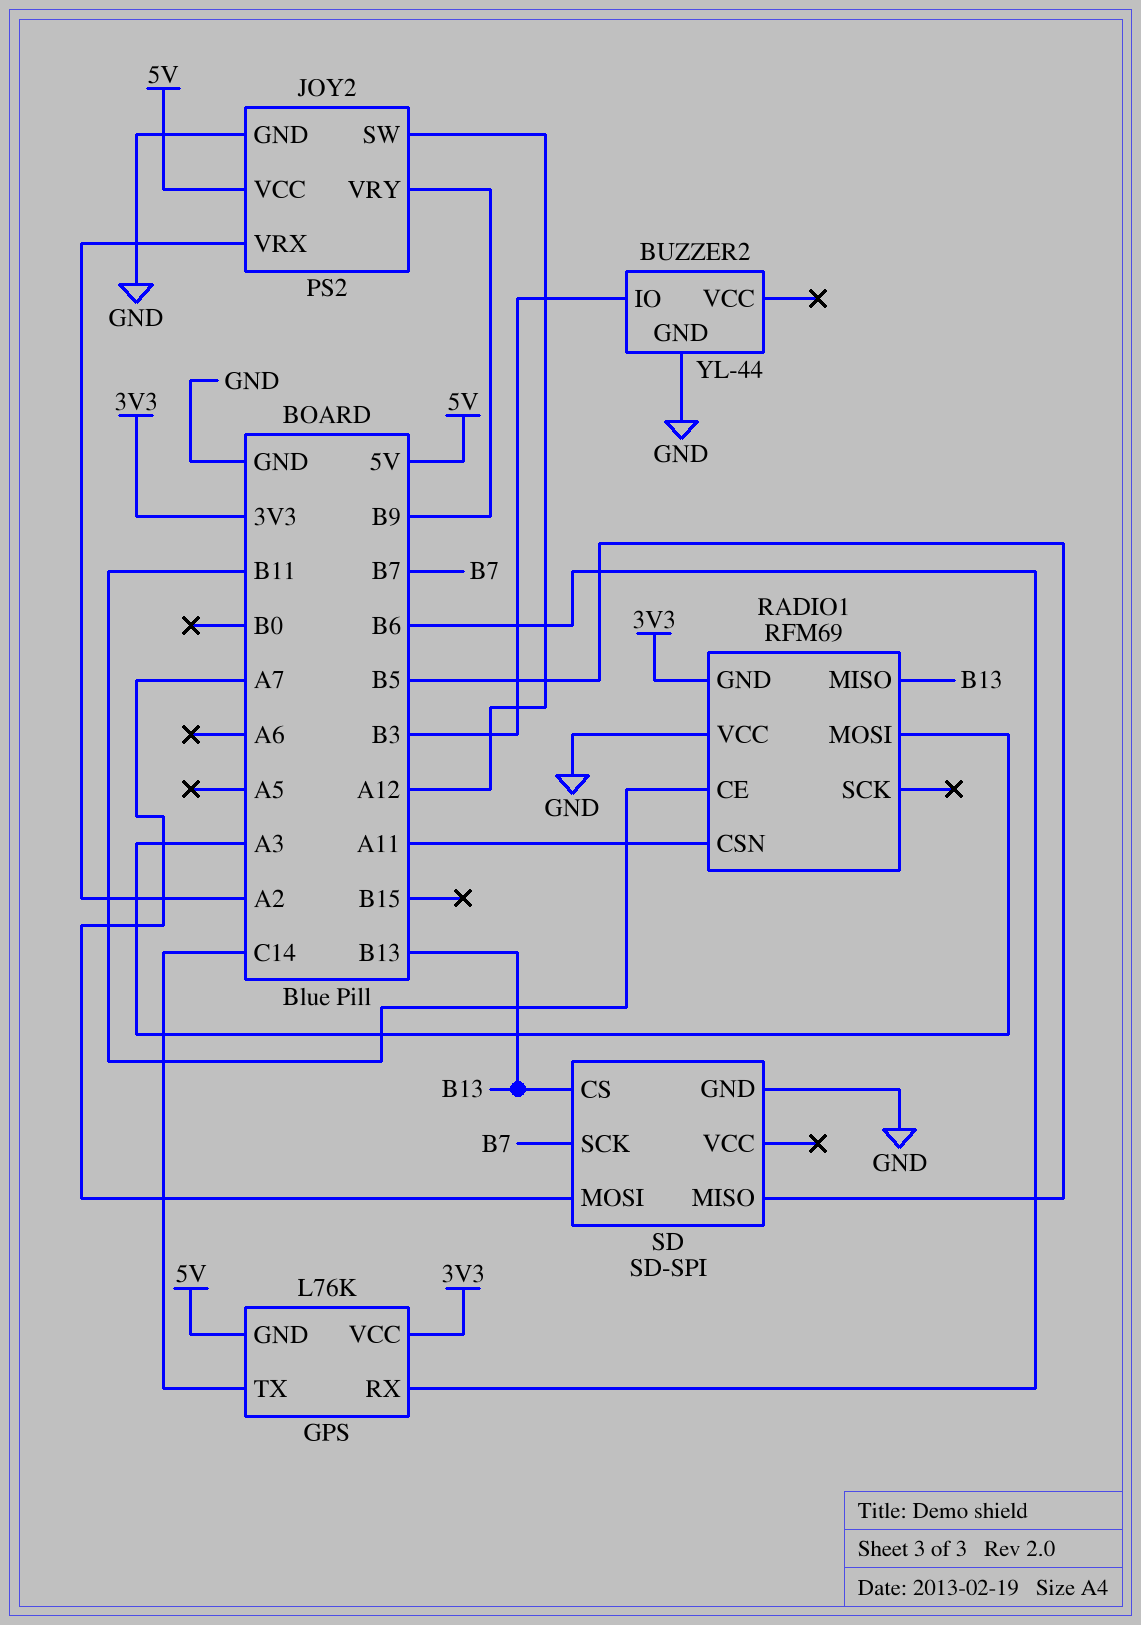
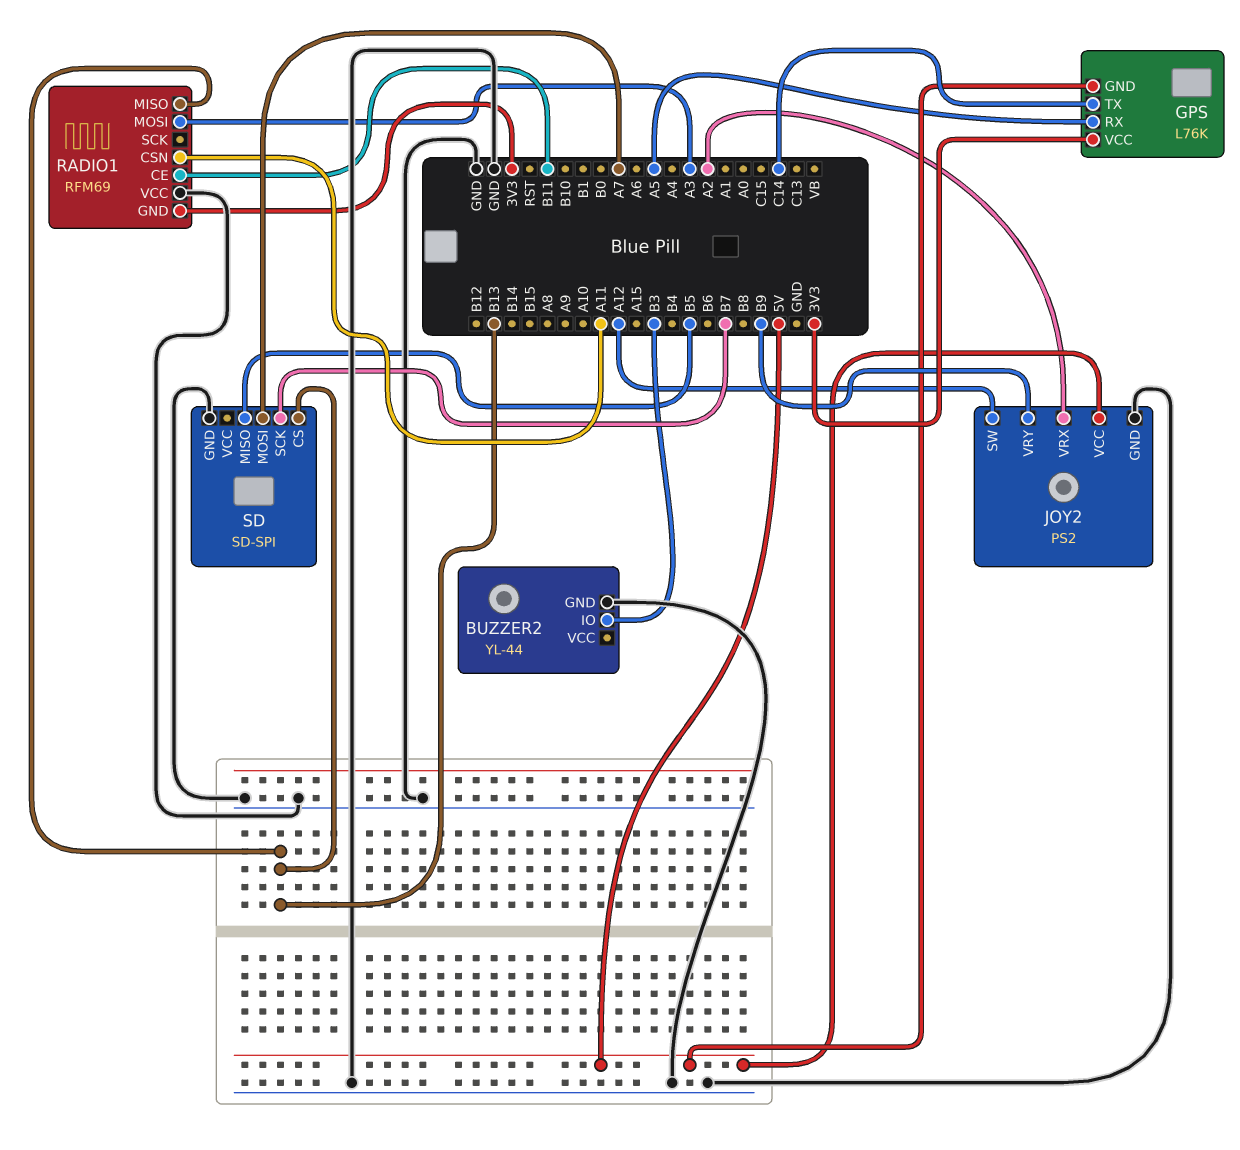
GPS pin RX: B6 -> A5

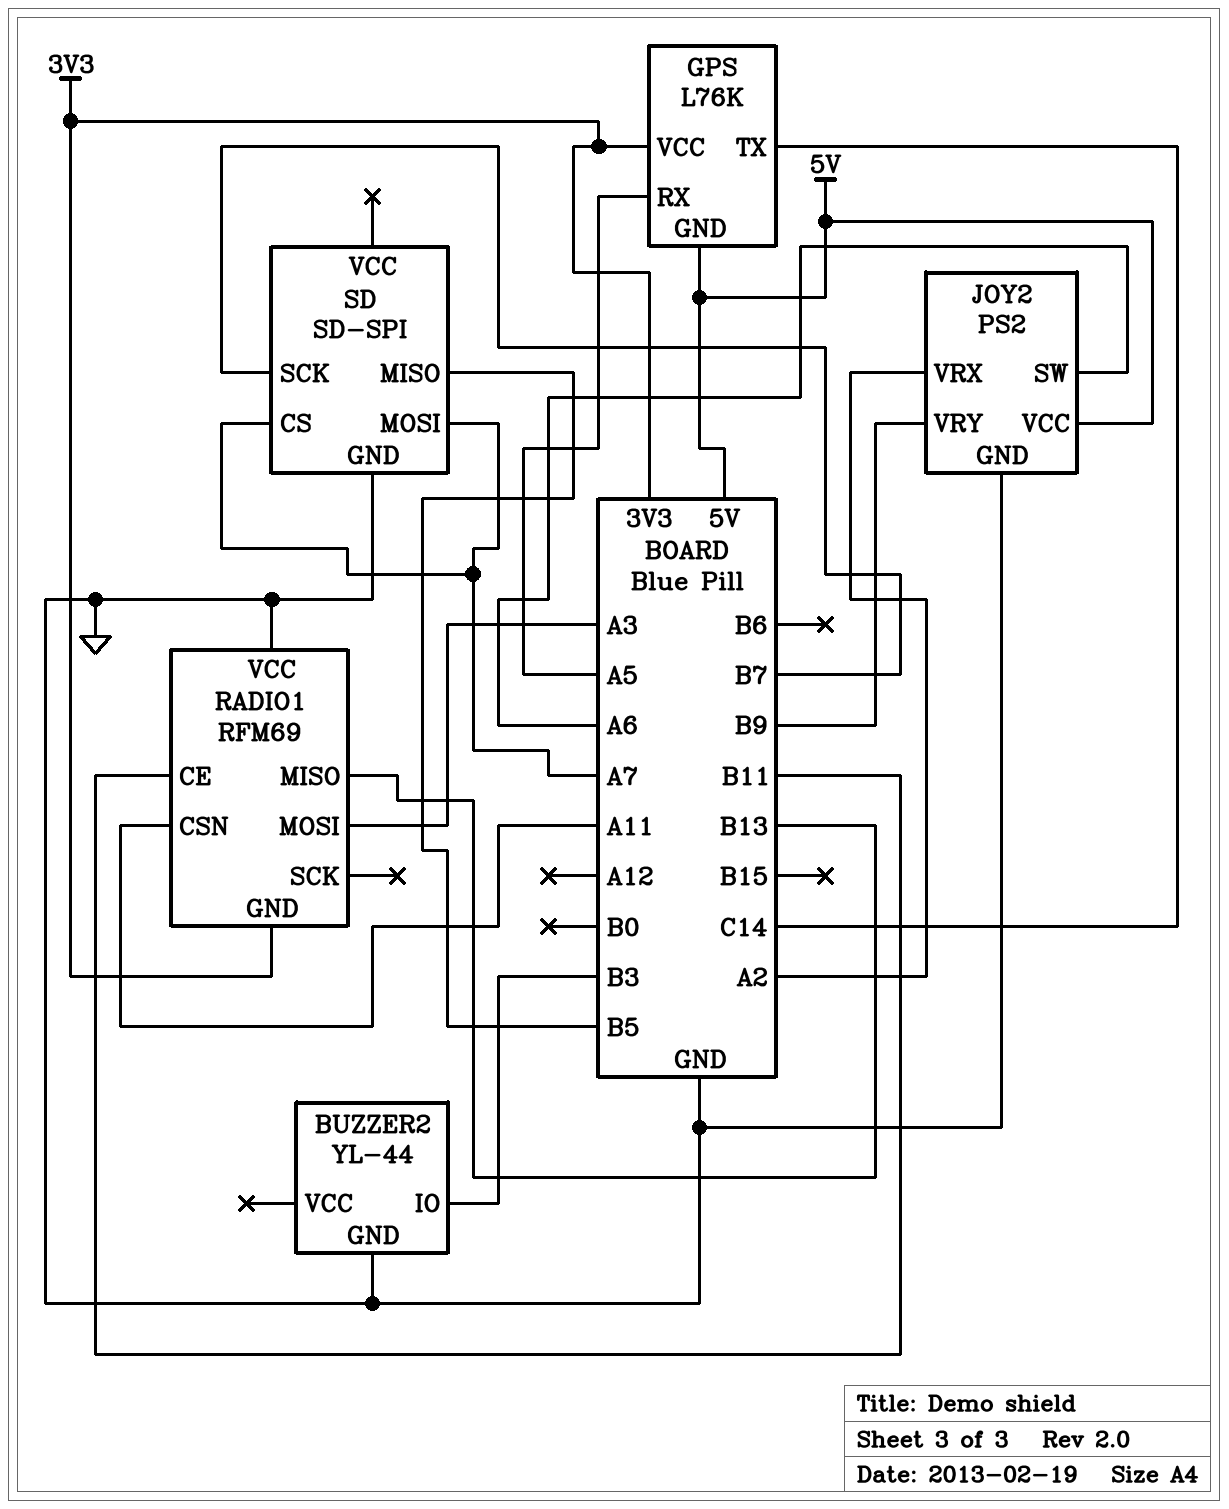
JOY2 pin SW: A12 -> A6
SD pin CS: B13 -> A7

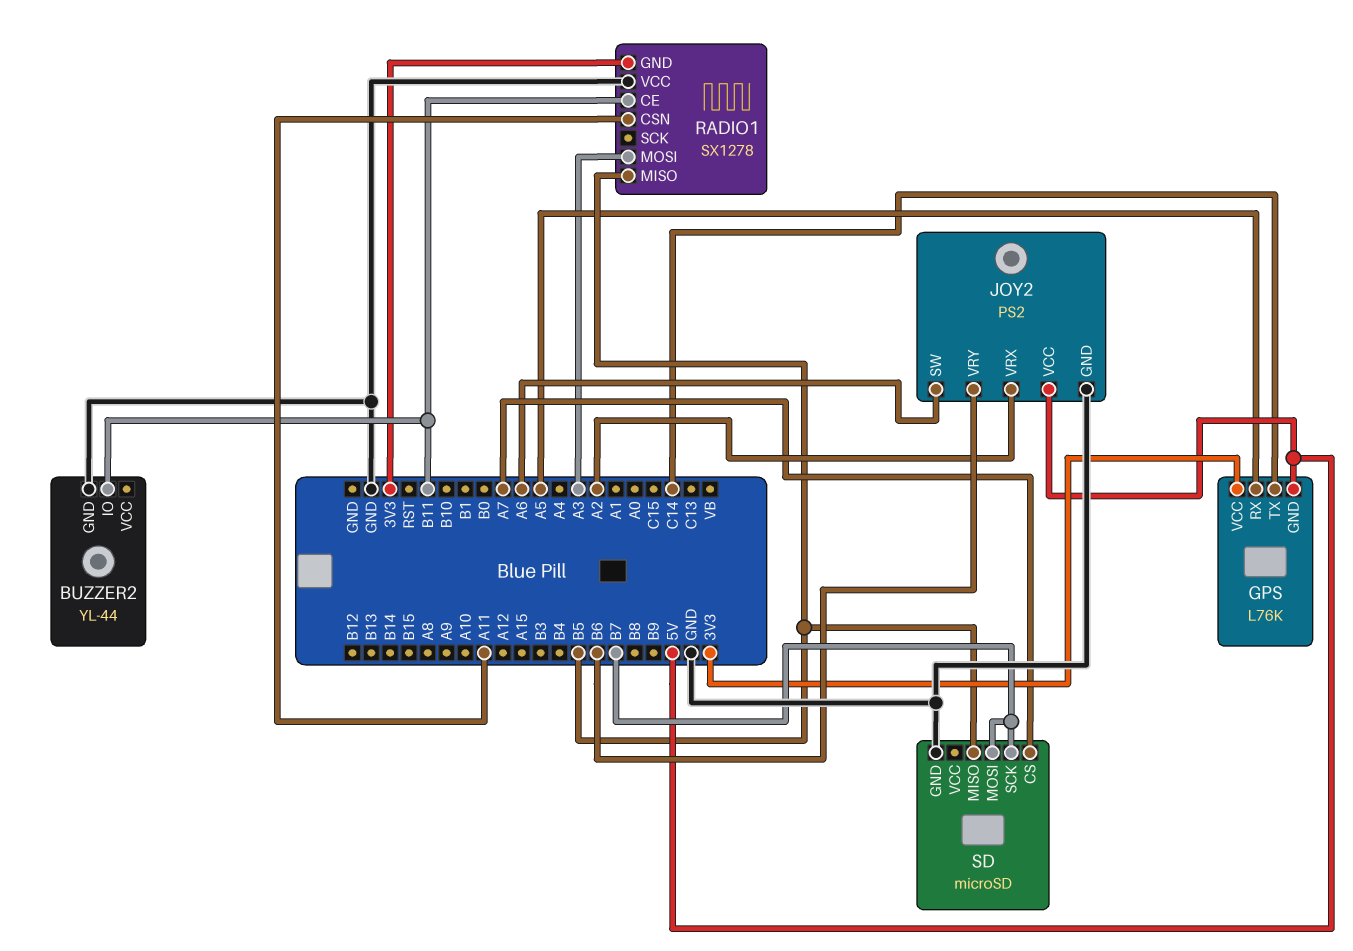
BUZZER2 pin IO: B3 -> B11
JOY2 pin VRY: B9 -> B6
RADIO1: RFM69 -> SX1278
RADIO1 pin MISO: B13 -> B5
SD: SD-SPI -> microSD
SD pin MOSI: A7 -> B7

